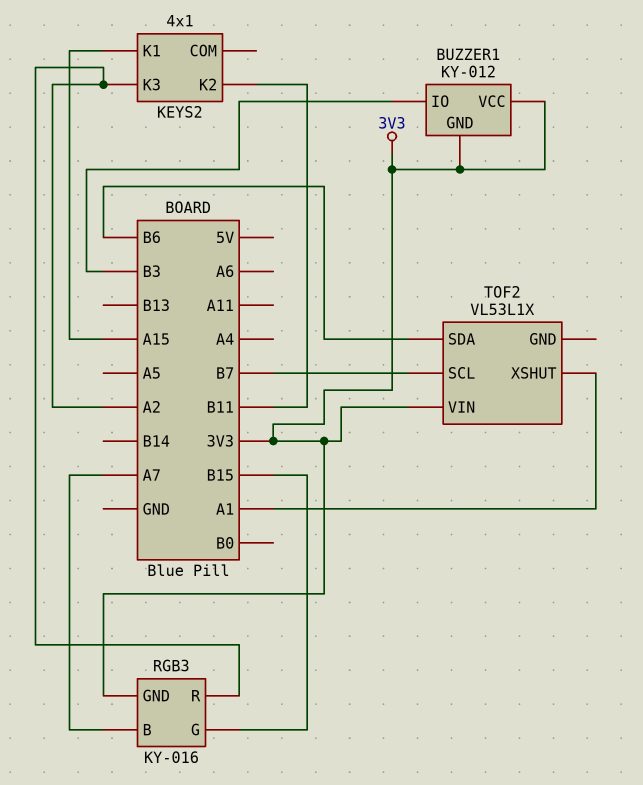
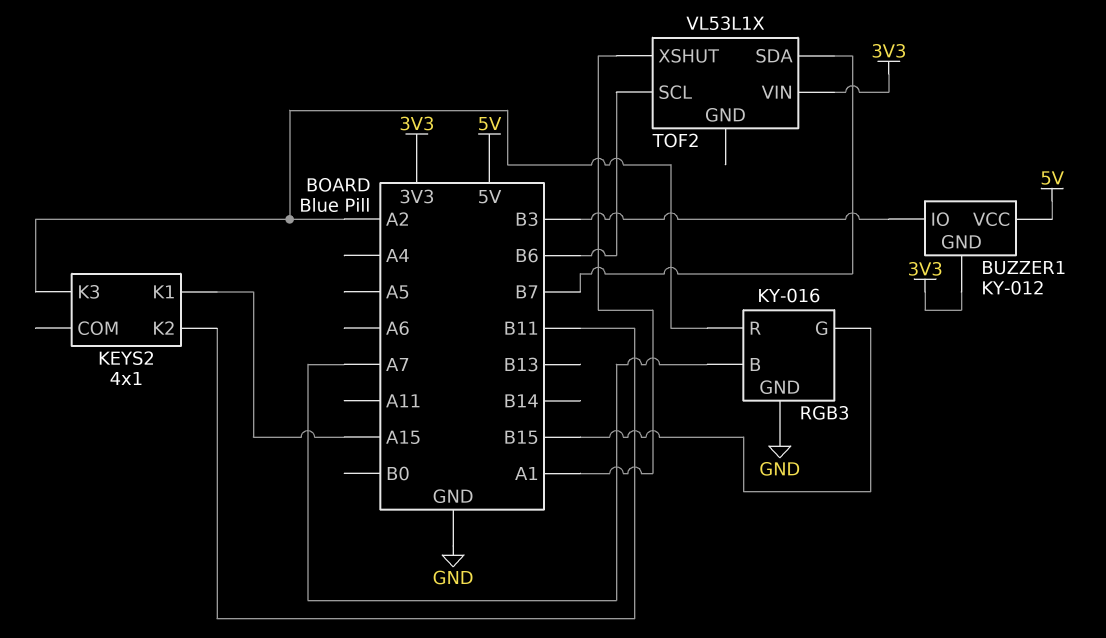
BUZZER1 pin VCC: 3V3 -> 5V
RGB3 pin GND: 3V3 -> GND
TOF2 pin SCL: B7 -> B6
TOF2 pin SDA: B6 -> B7

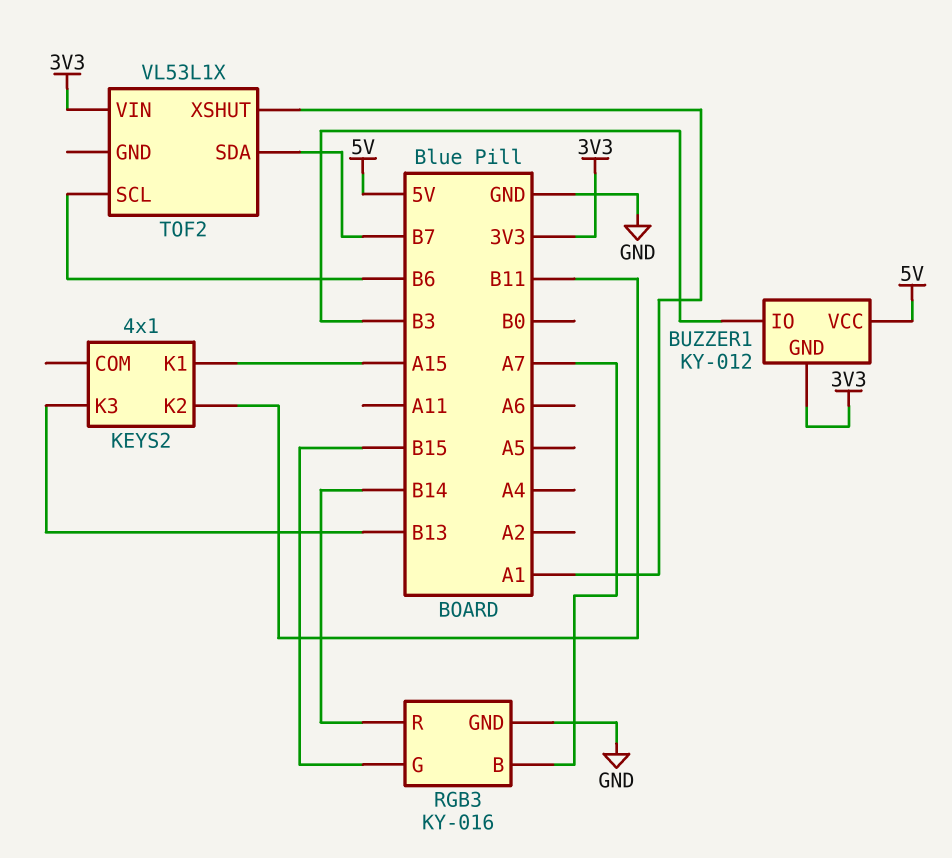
KEYS2 pin K3: A2 -> B13
RGB3 pin R: A2 -> B14

